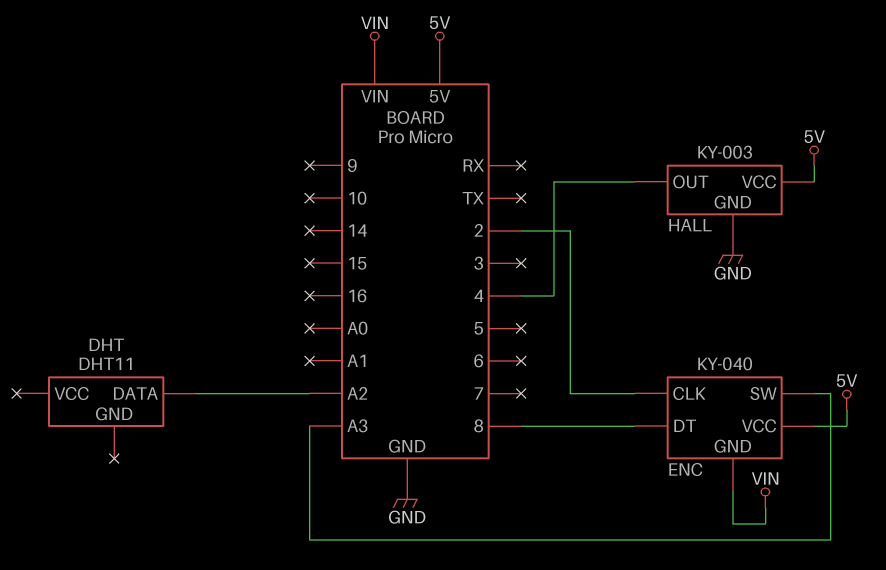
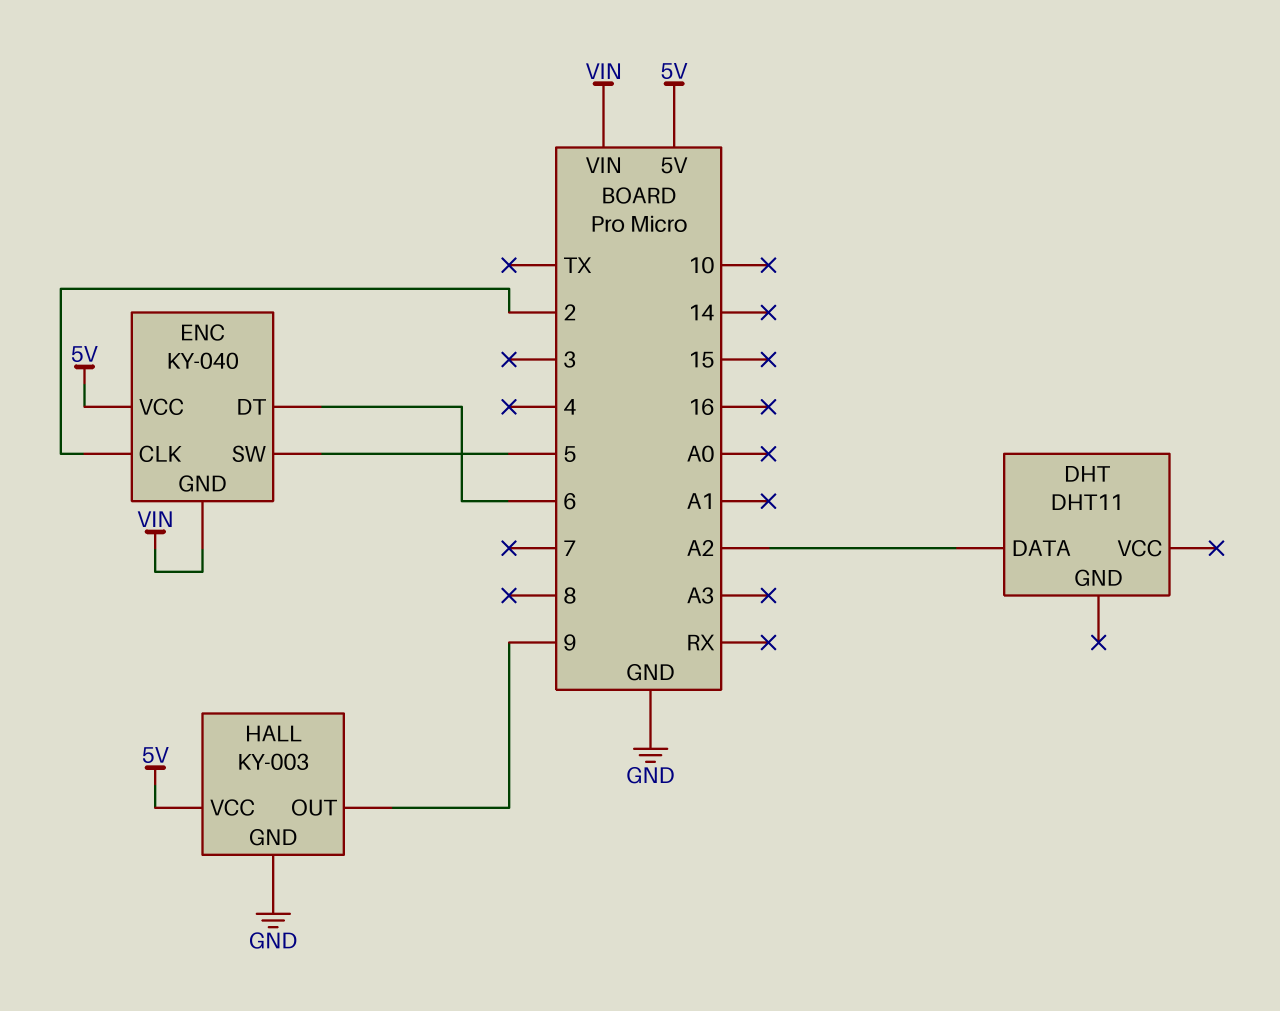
ENC pin DT: 8 -> 6
ENC pin SW: A3 -> 5
HALL pin OUT: 4 -> 9

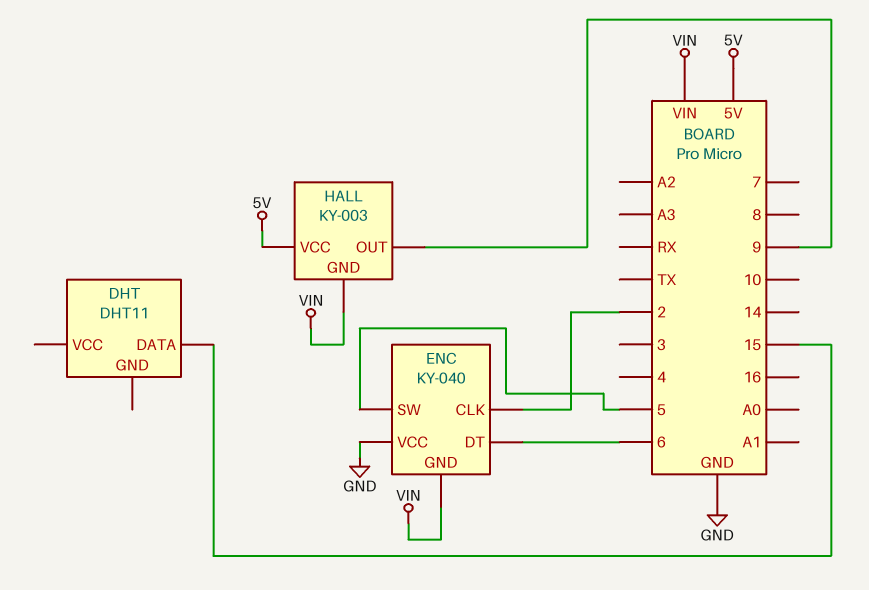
DHT pin DATA: A2 -> 15
ENC pin VCC: 5V -> GND
HALL pin GND: GND -> VIN

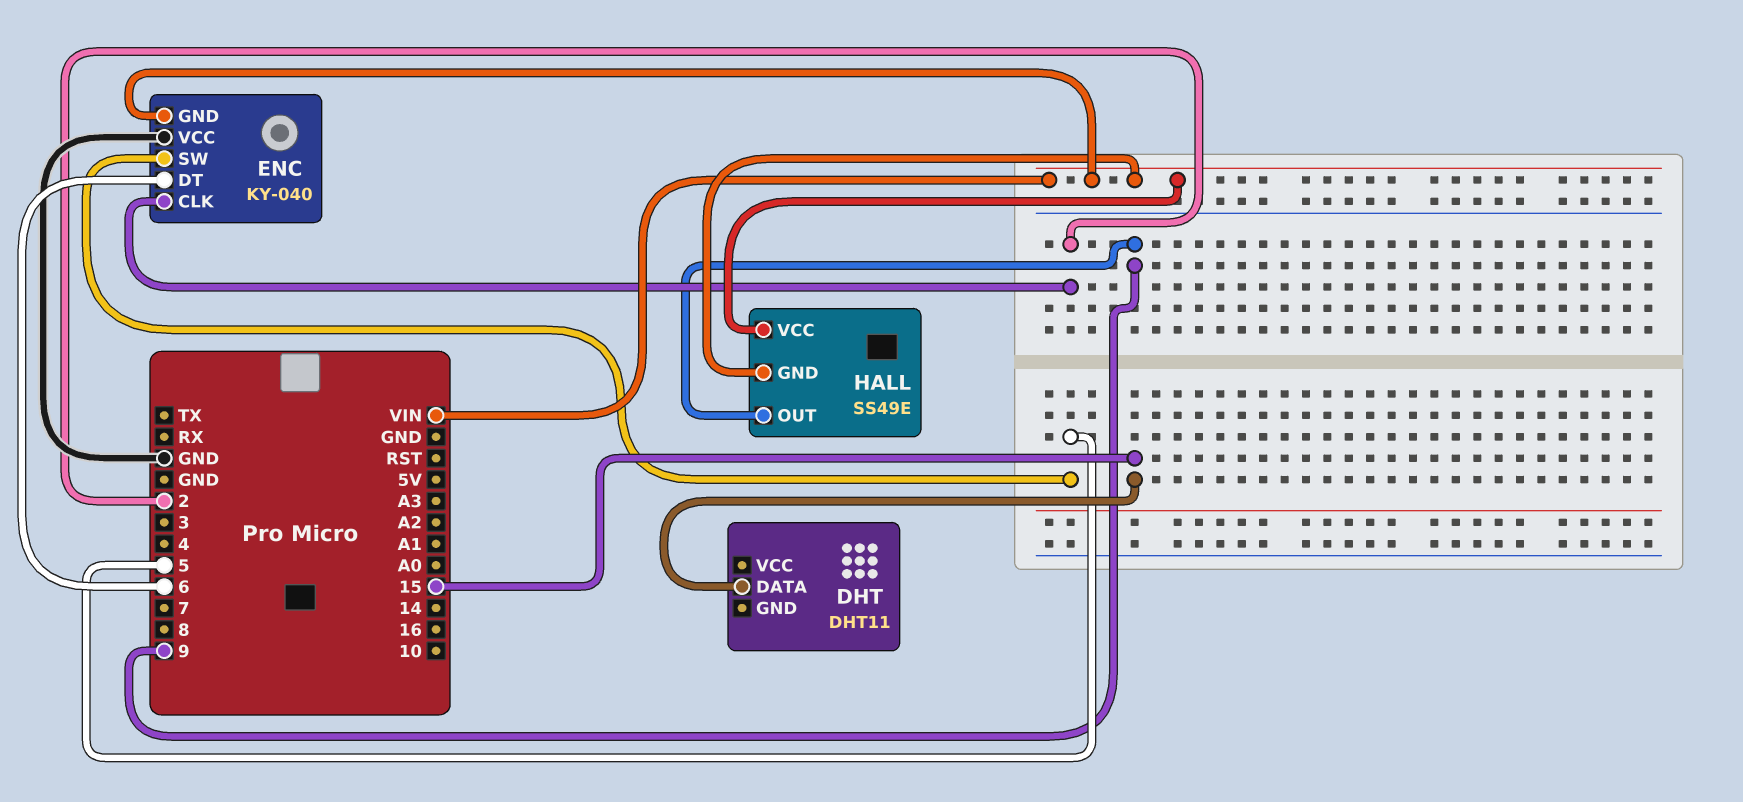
HALL: KY-003 -> SS49E
HALL pin VCC: 5V -> VIN

